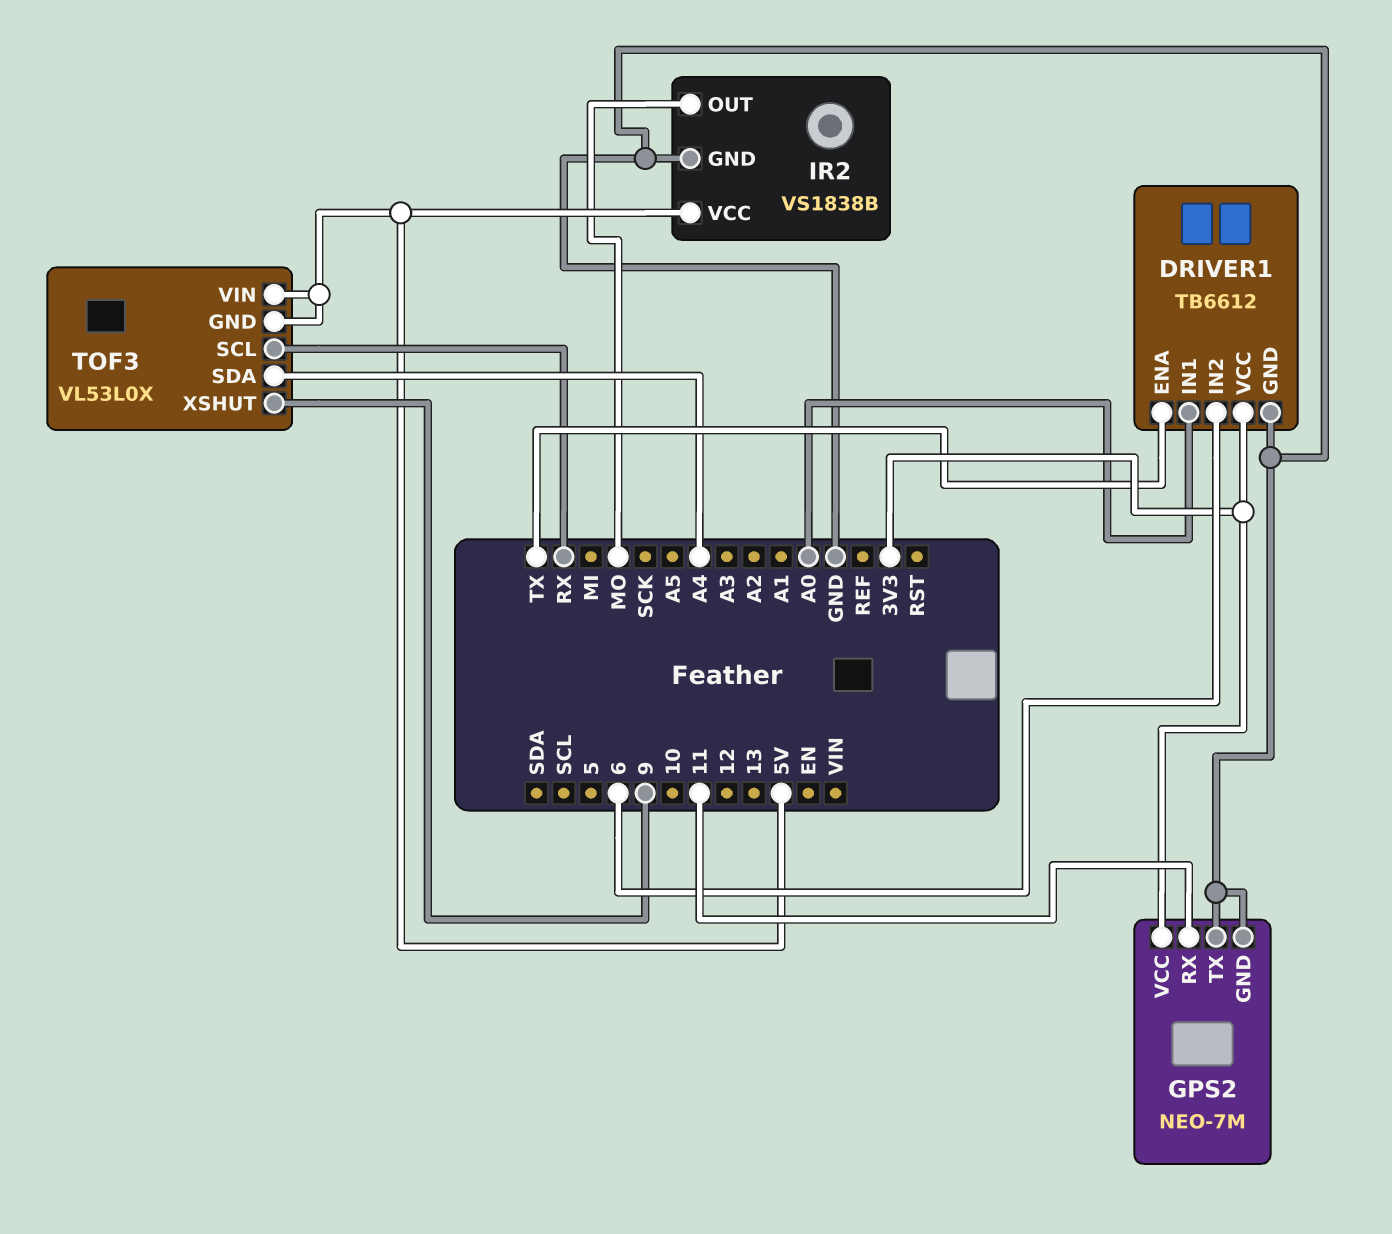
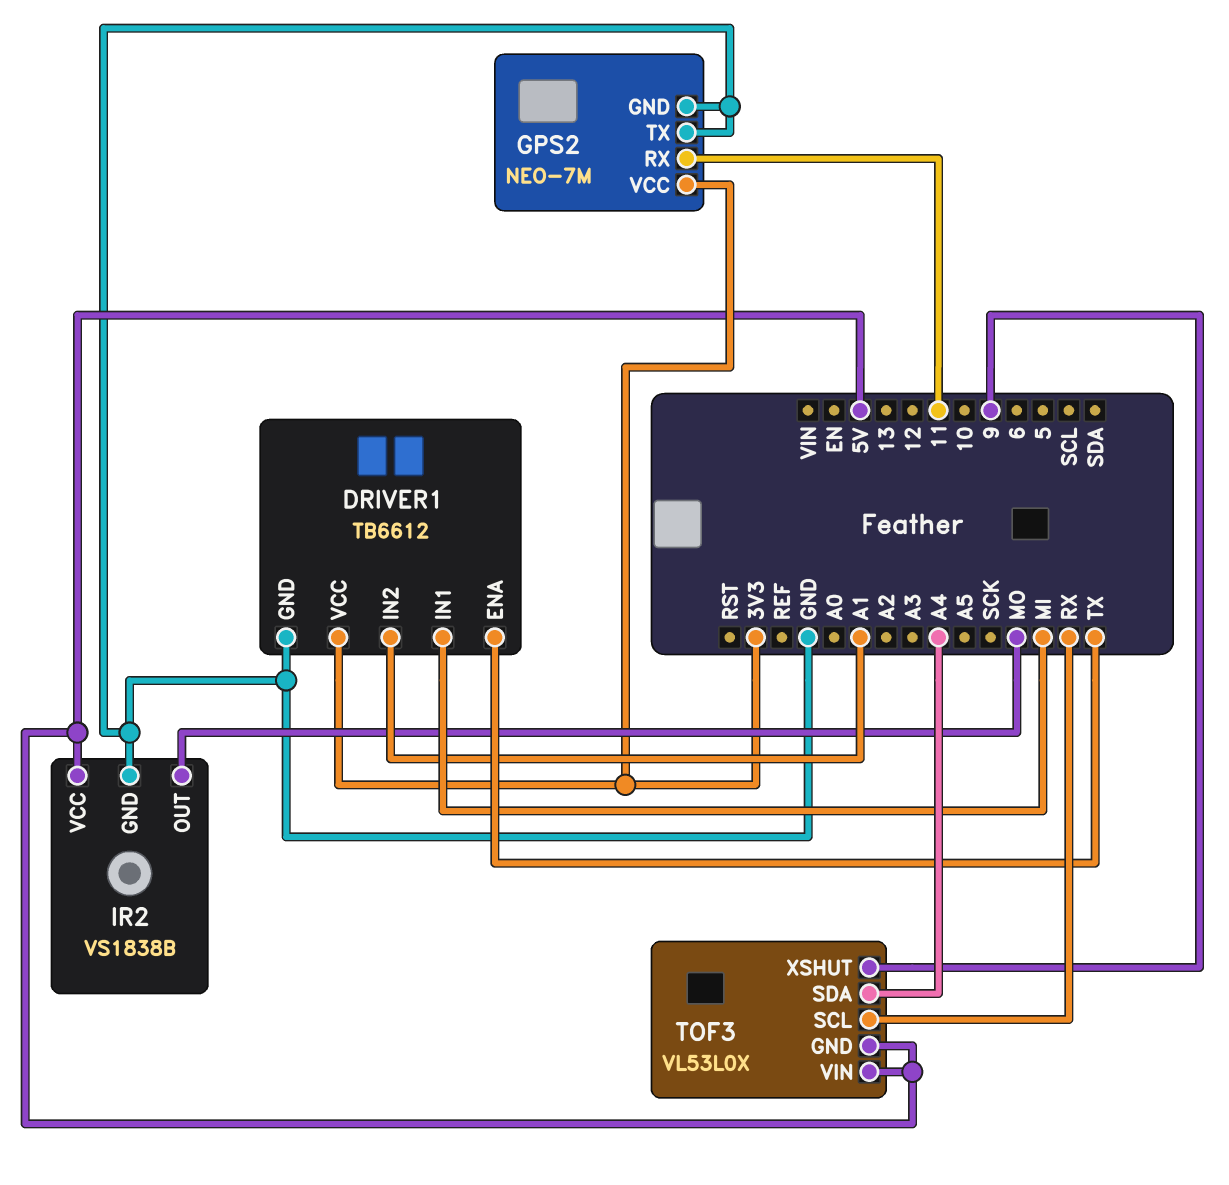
DRIVER1 pin IN1: A0 -> MI
DRIVER1 pin IN2: 6 -> A1

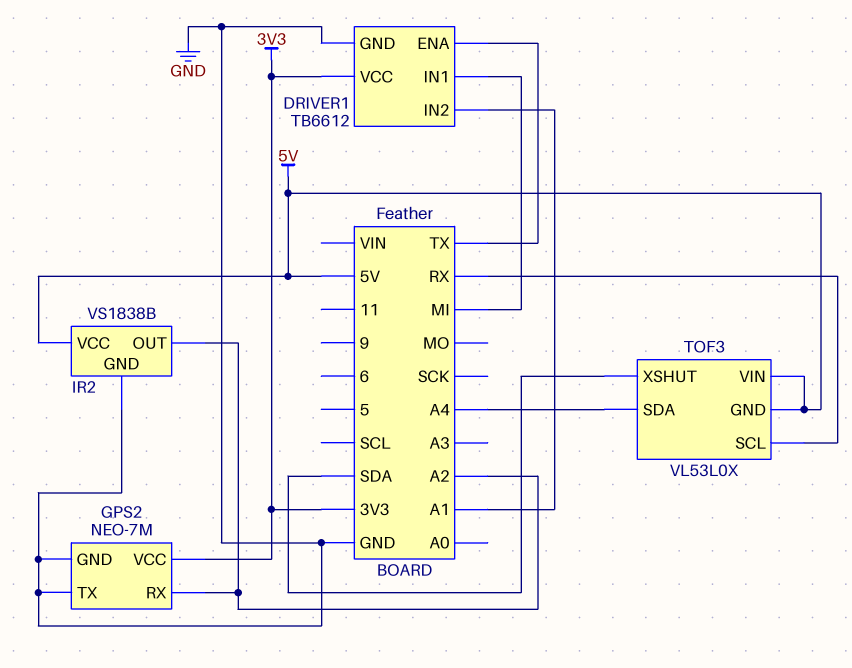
GPS2 pin RX: 11 -> A2
IR2 pin OUT: MO -> A2
TOF3 pin XSHUT: 9 -> SDA

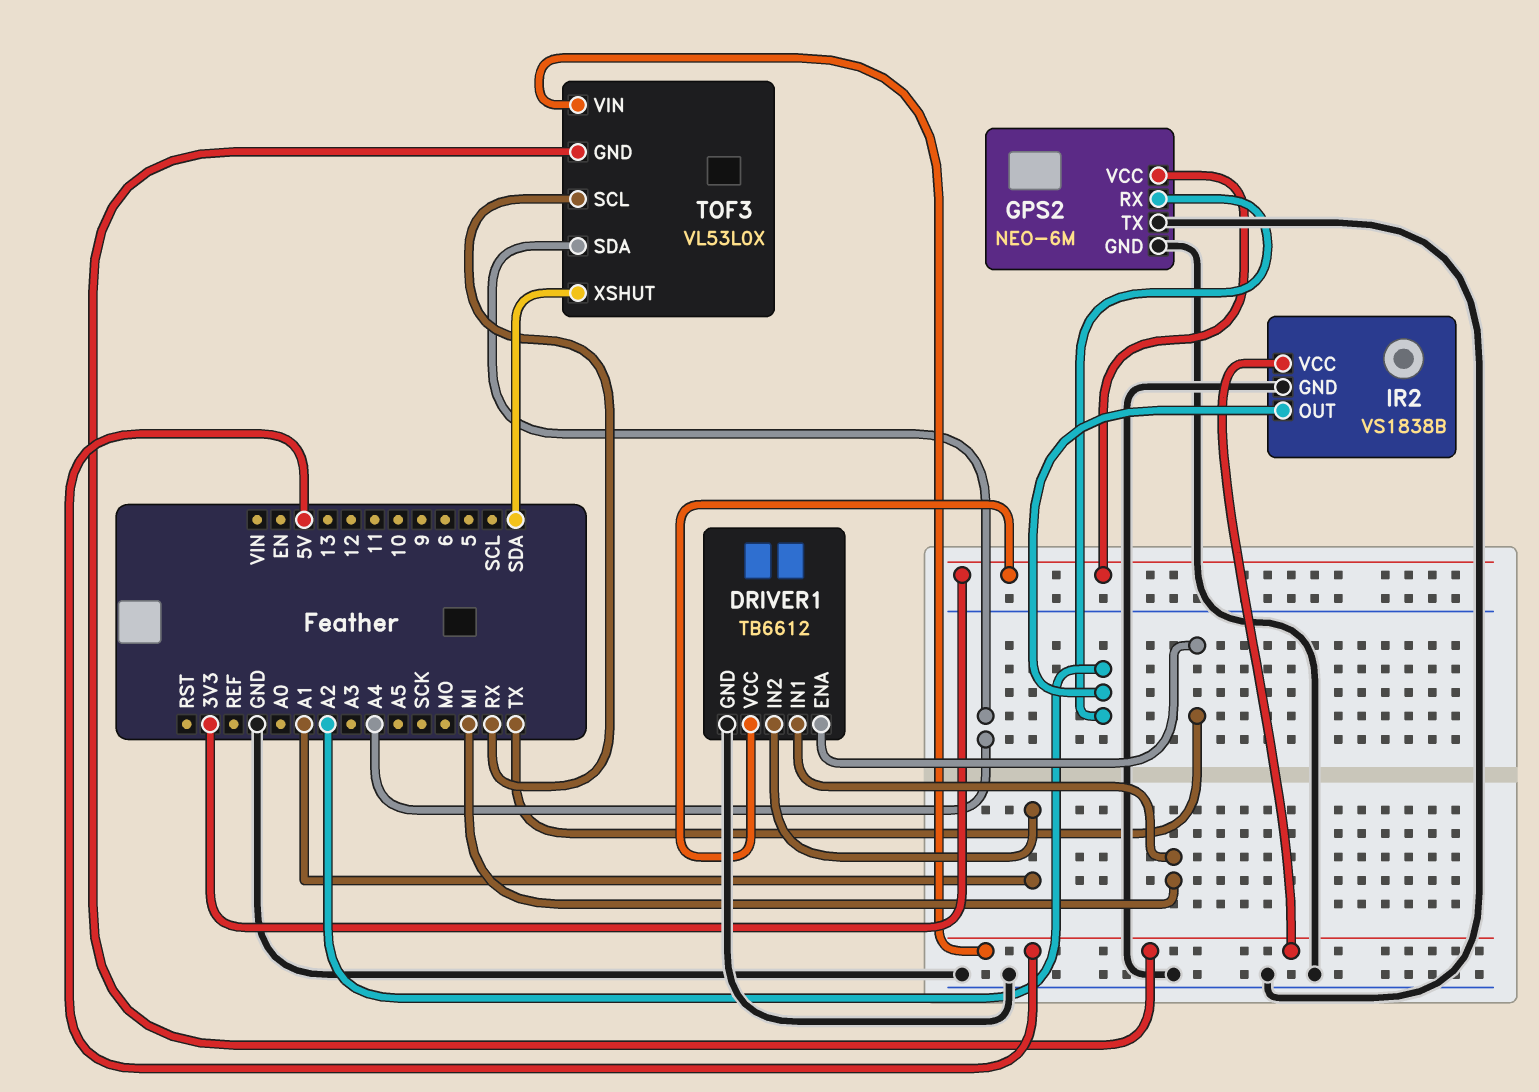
GPS2: NEO-7M -> NEO-6M

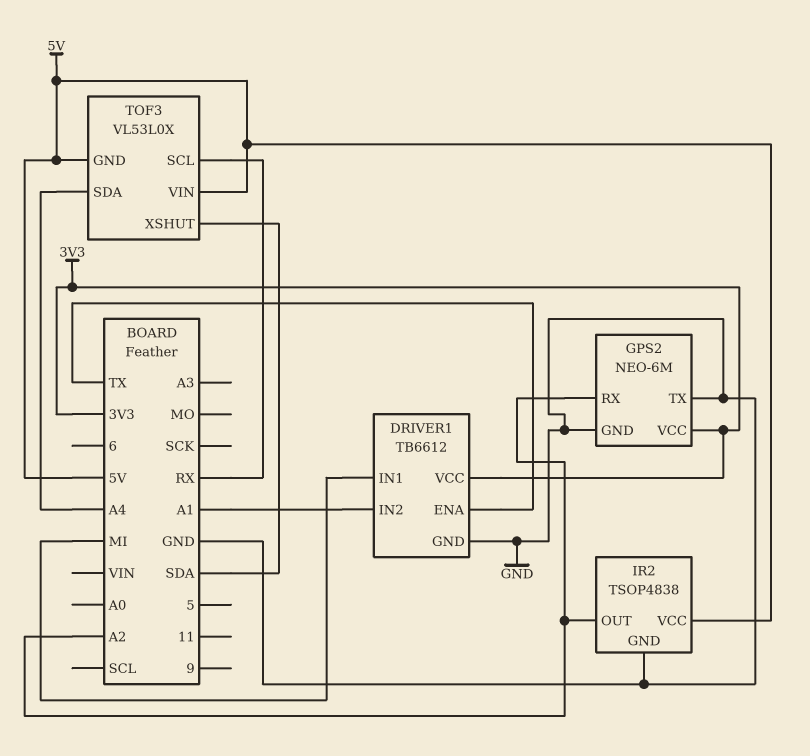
IR2: VS1838B -> TSOP4838

